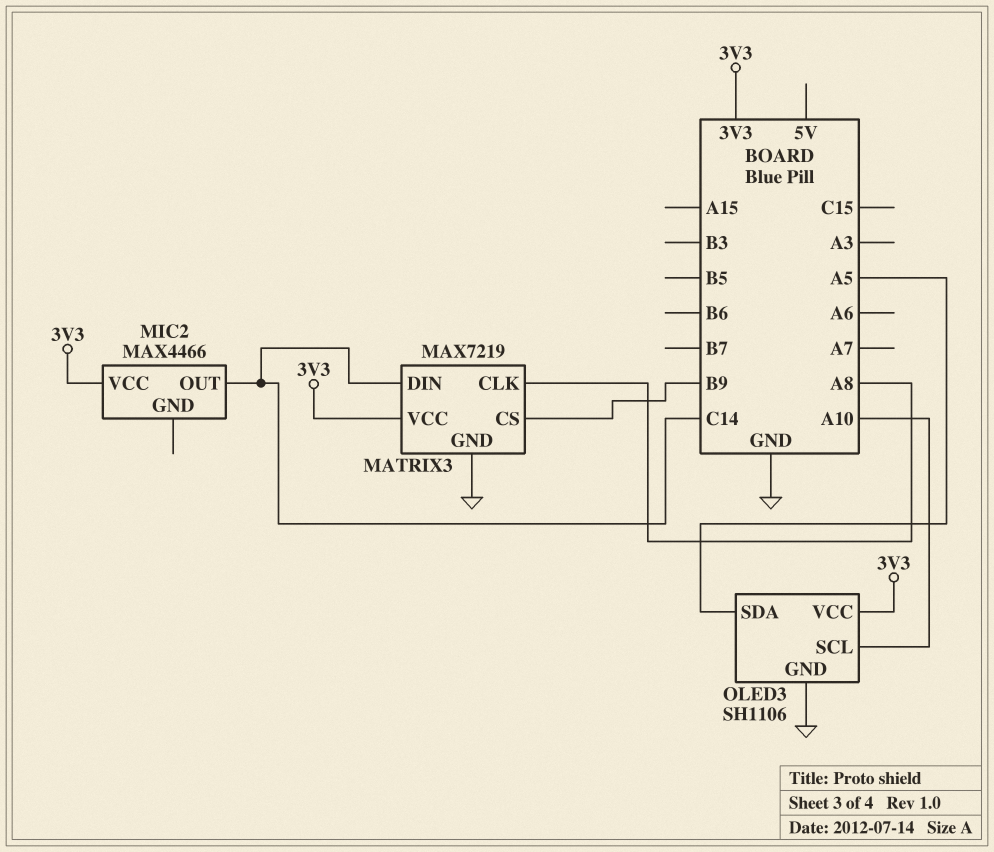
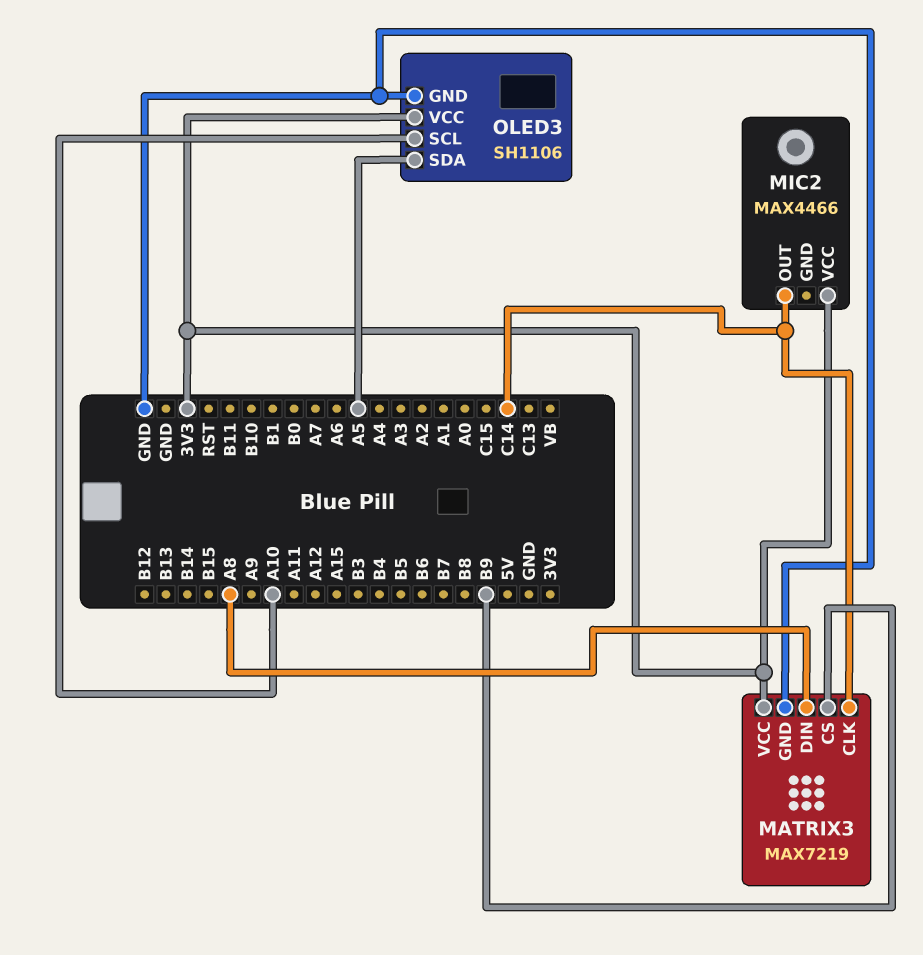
MATRIX3 pin CLK: A8 -> C14
MATRIX3 pin DIN: C14 -> A8

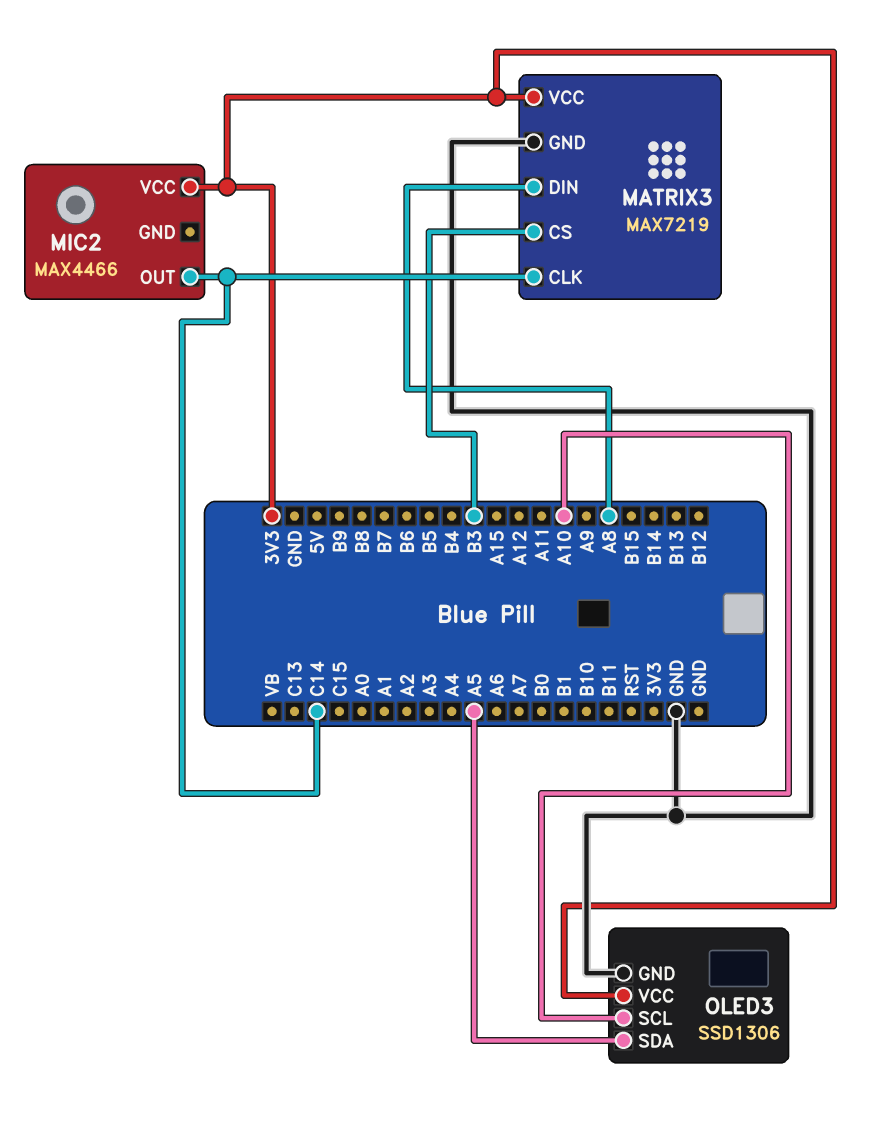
MATRIX3 pin CS: B9 -> B3
OLED3: SH1106 -> SSD1306

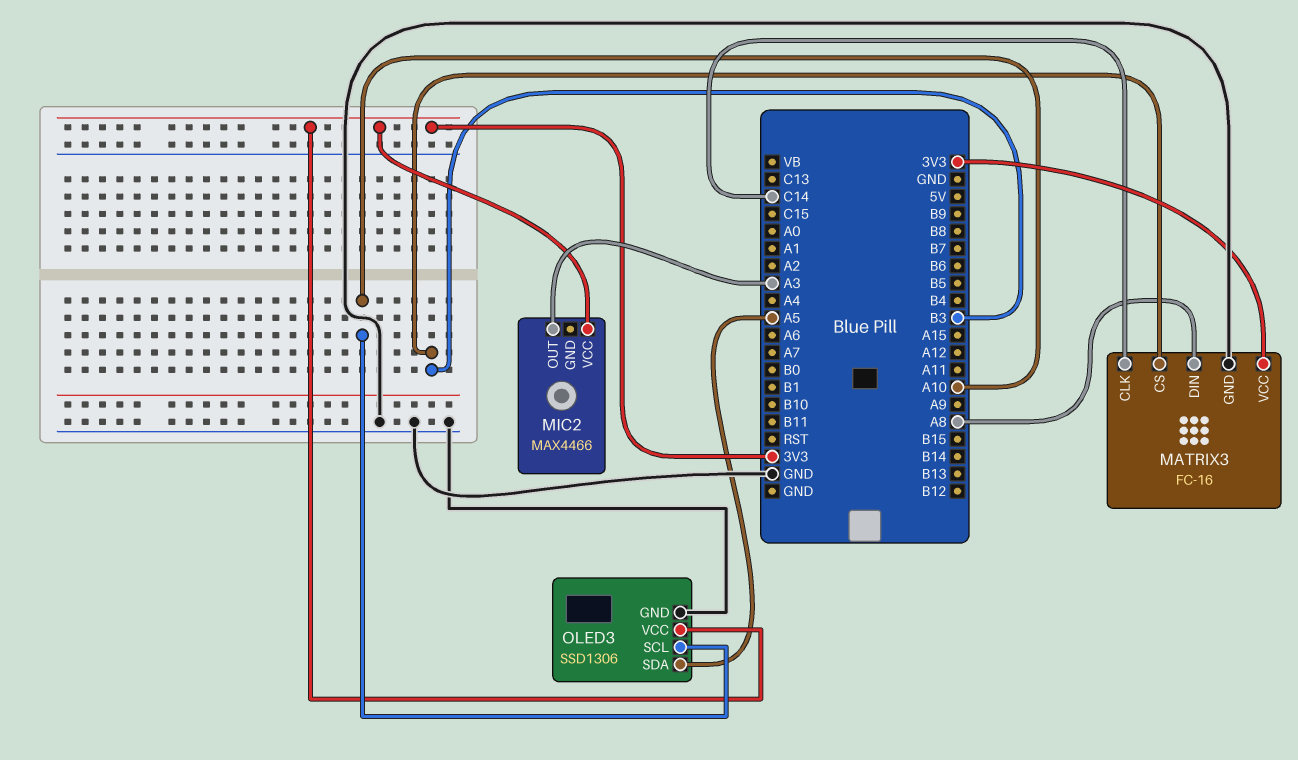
MATRIX3: MAX7219 -> FC-16
MIC2 pin OUT: C14 -> A3

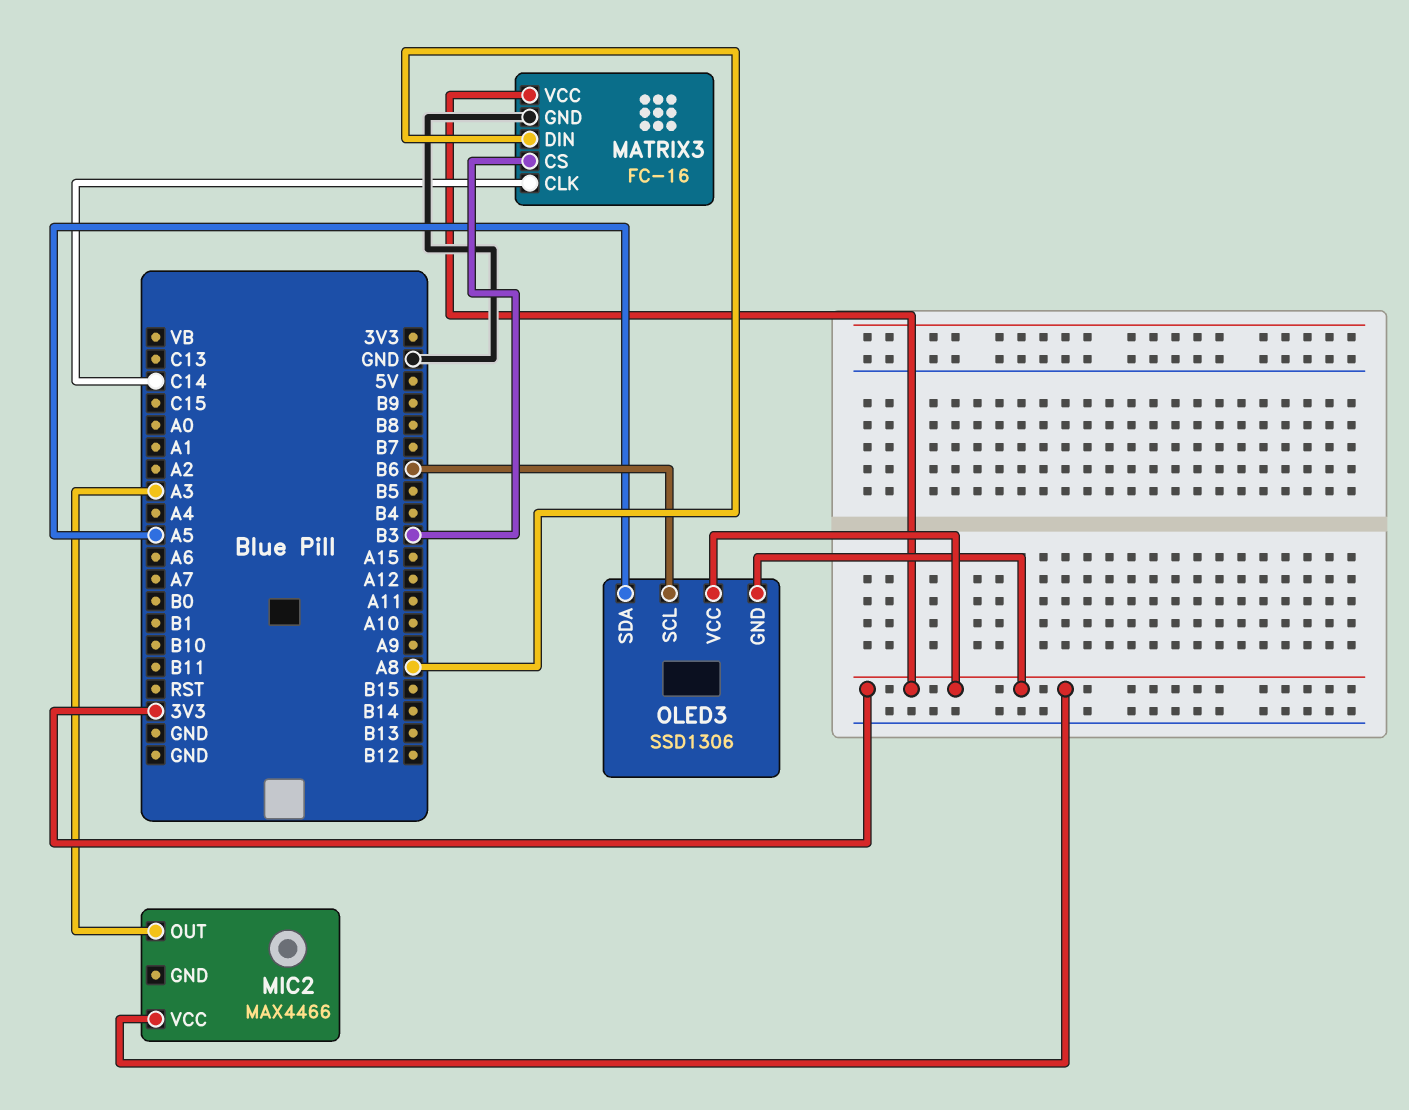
OLED3 pin GND: GND -> 3V3
OLED3 pin SCL: A10 -> B6

